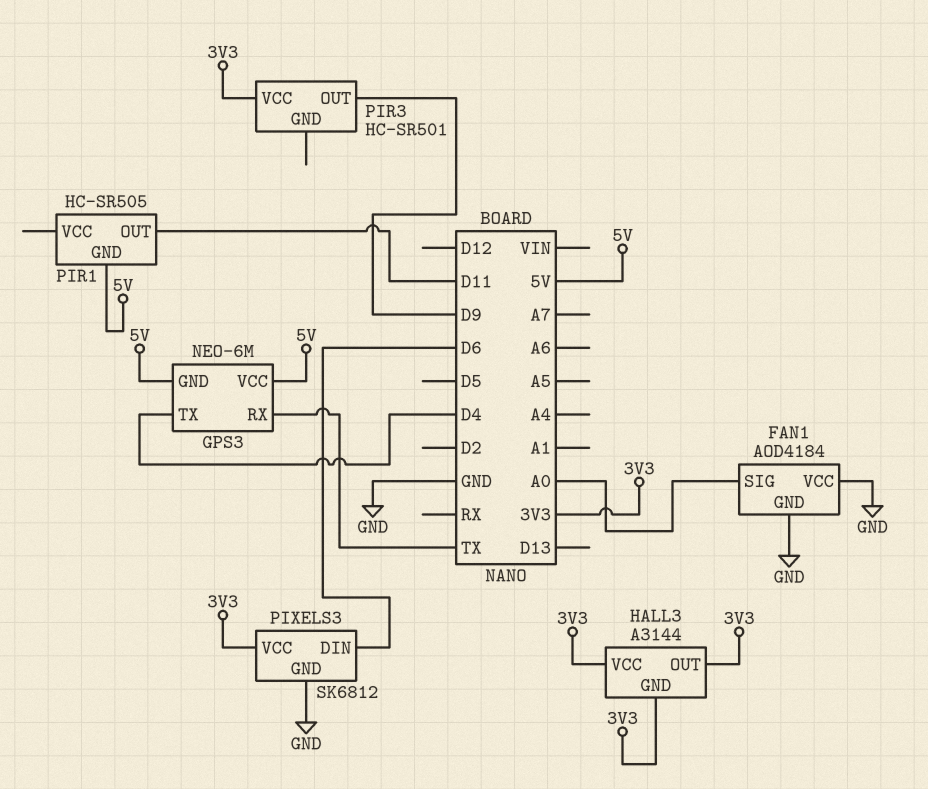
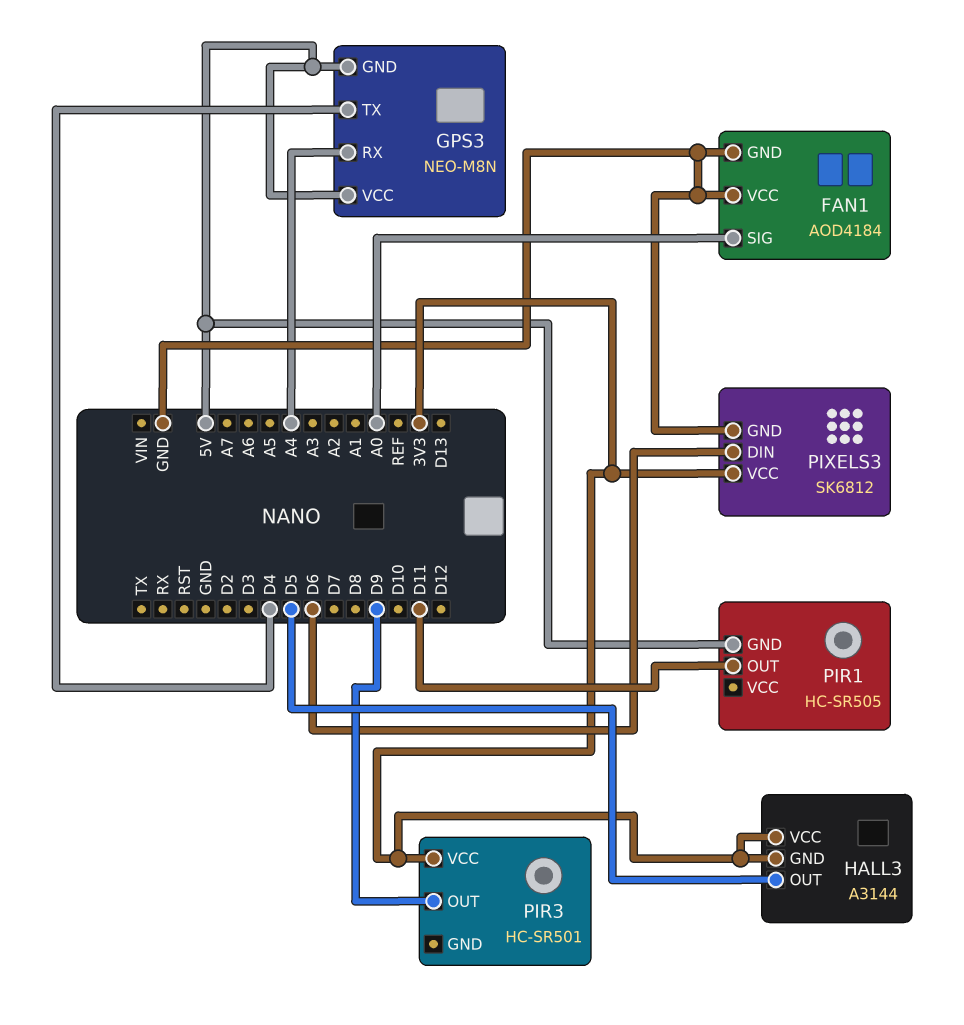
GPS3: NEO-6M -> NEO-M8N
GPS3 pin RX: TX -> A4
HALL3 pin OUT: 3V3 -> D5

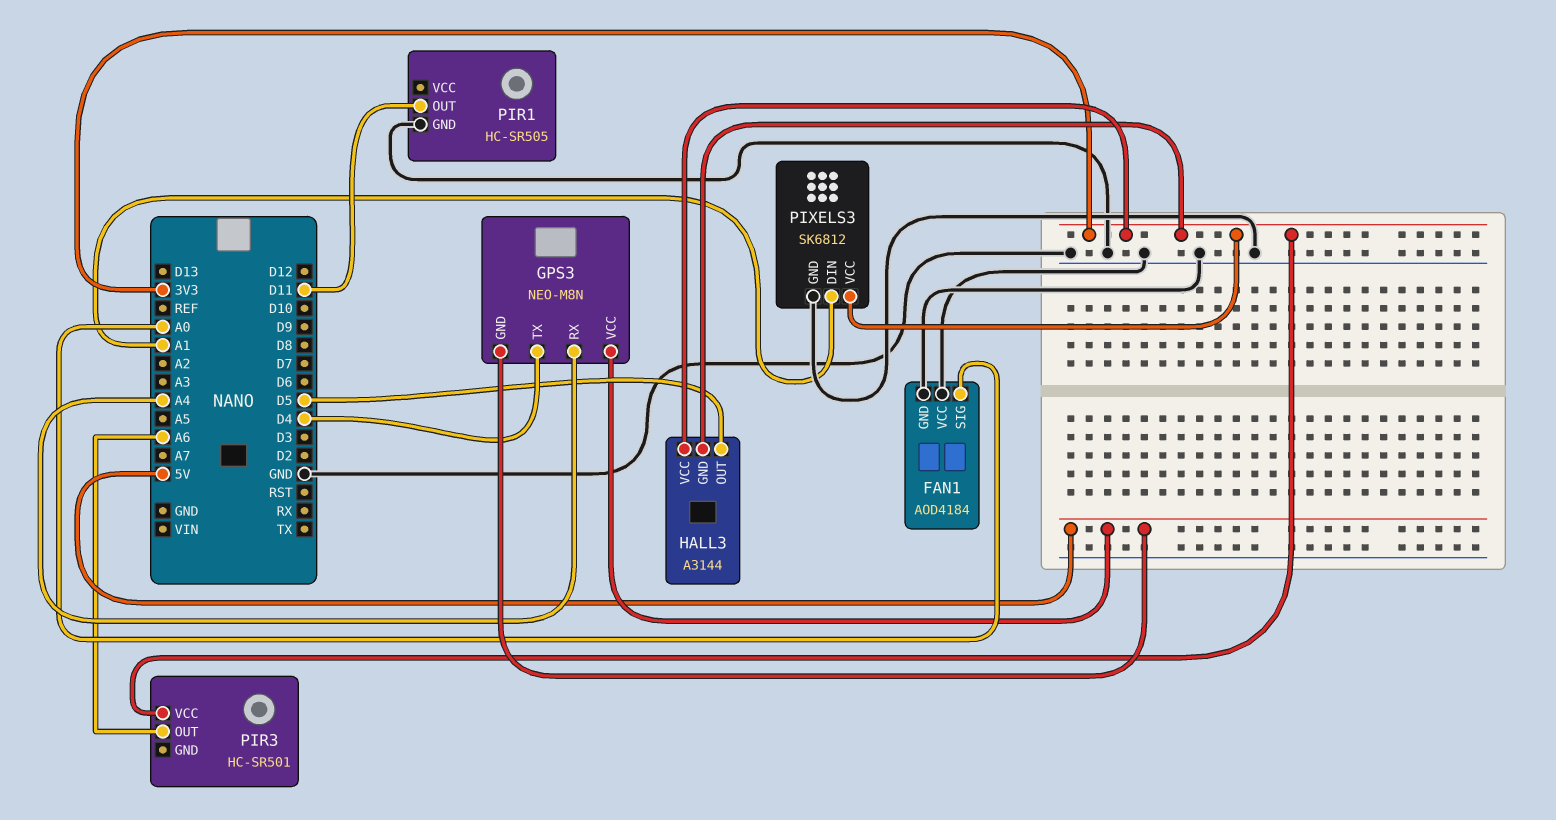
PIR1 pin GND: 5V -> GND
PIR3 pin OUT: D9 -> A6
PIXELS3 pin DIN: D6 -> A1

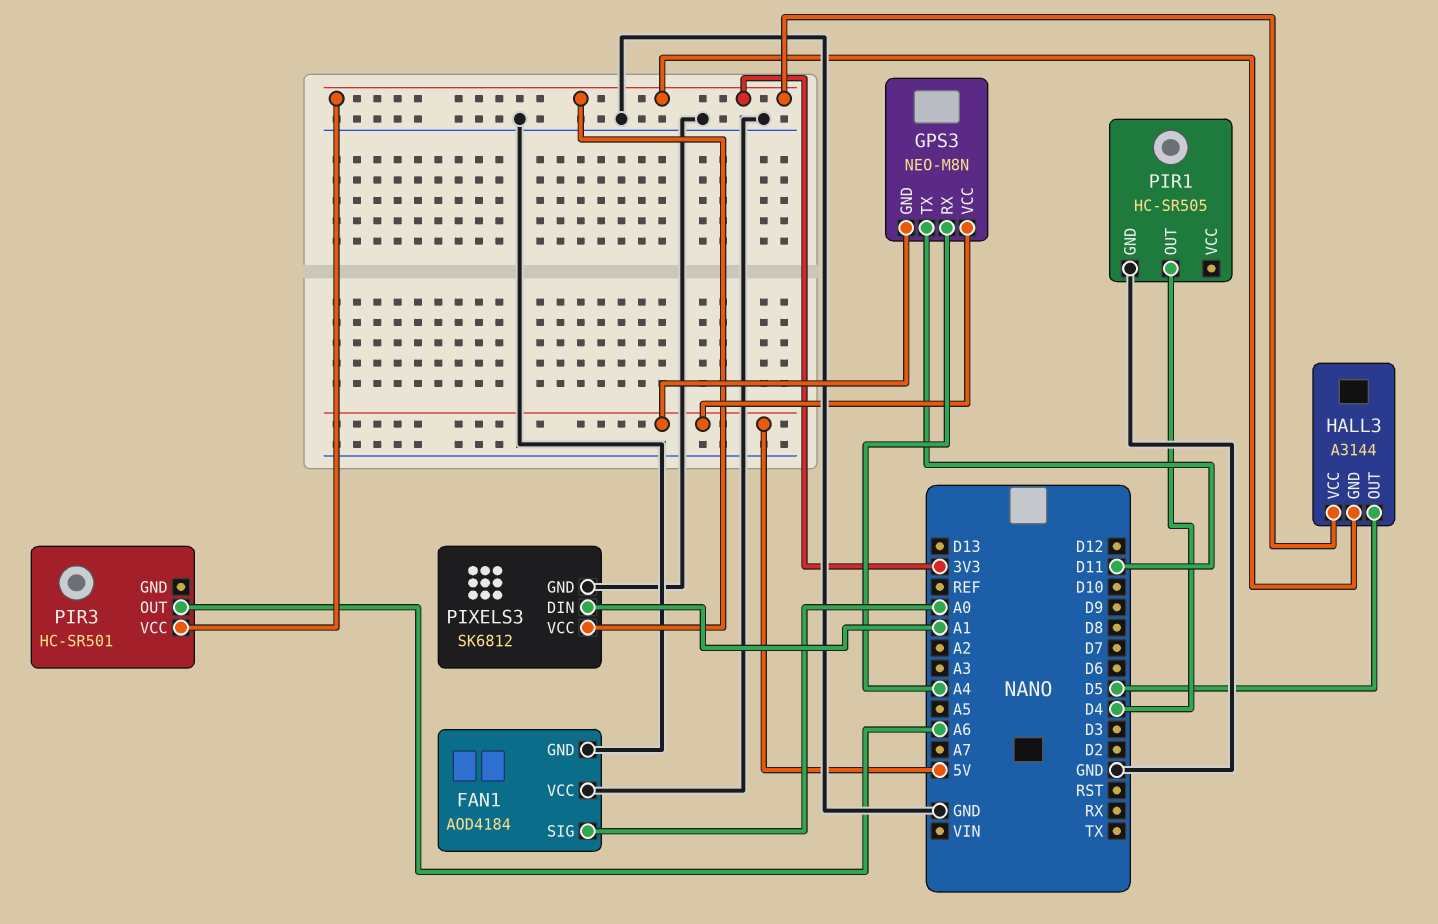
GPS3 pin TX: D4 -> D11
PIR1 pin OUT: D11 -> D4

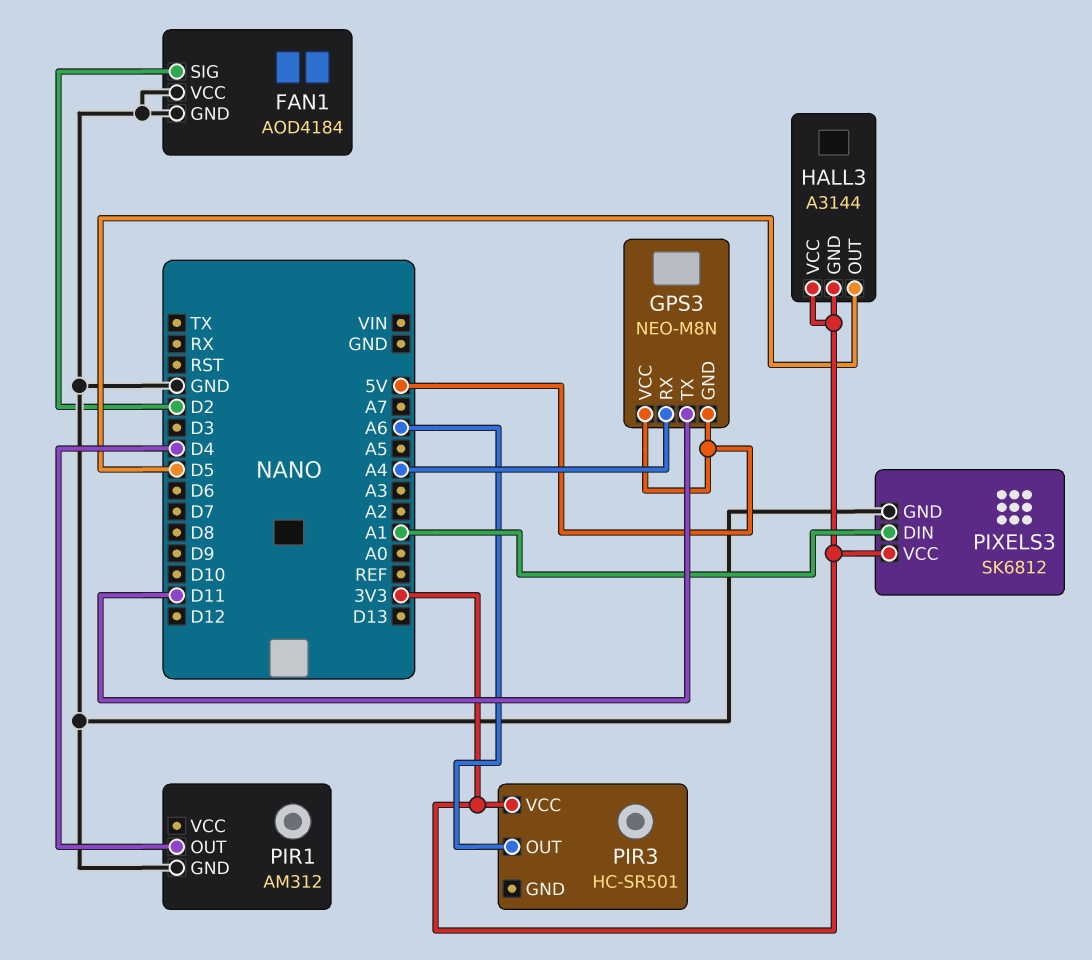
FAN1 pin SIG: A0 -> D2
PIR1: HC-SR505 -> AM312

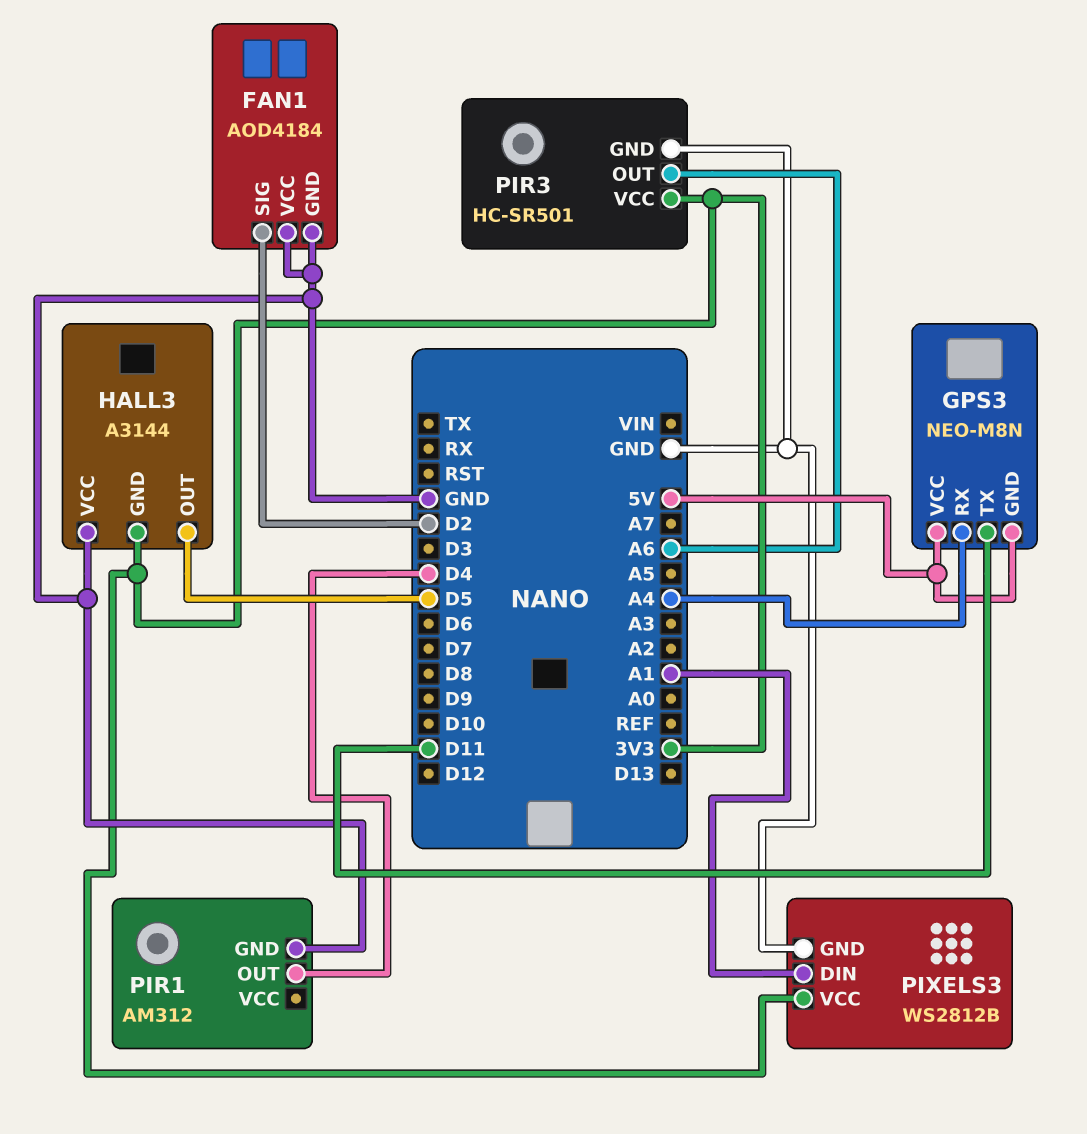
HALL3 pin VCC: 3V3 -> GND
PIR3 pin GND: none -> GND
PIXELS3: SK6812 -> WS2812B

